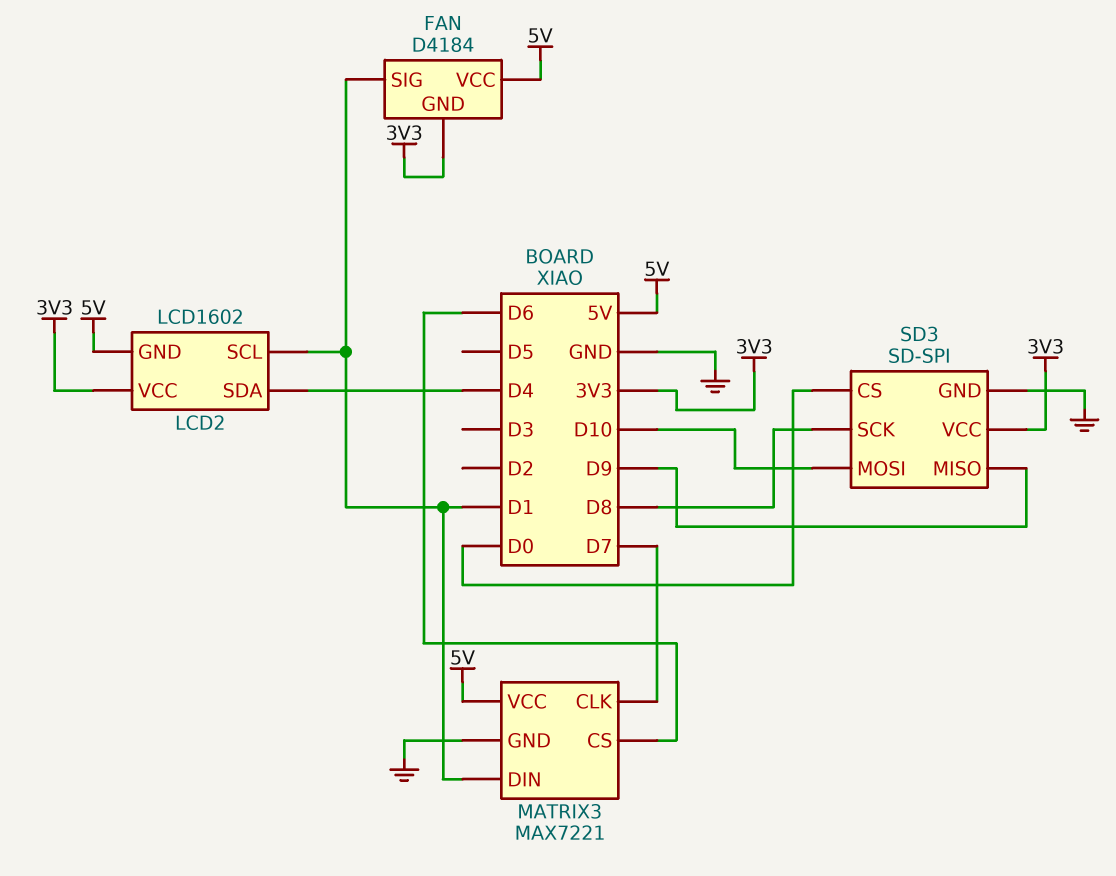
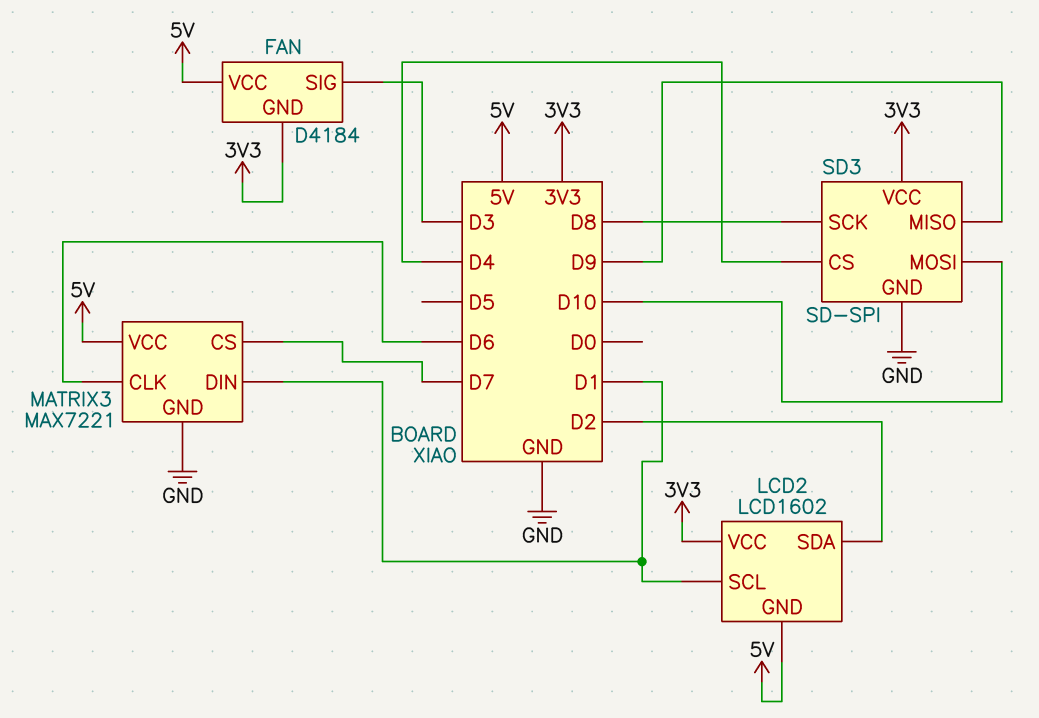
FAN pin SIG: D1 -> D3
LCD2 pin SDA: D4 -> D2
MATRIX3 pin CLK: D7 -> D6
MATRIX3 pin CS: D6 -> D7
SD3 pin CS: D0 -> D4

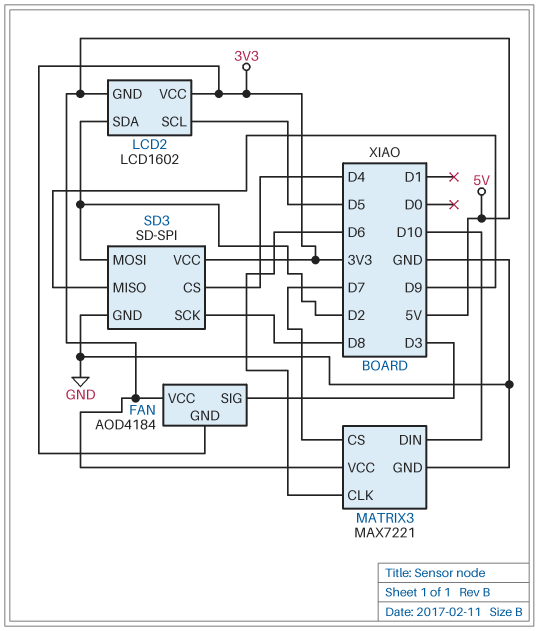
FAN: D4184 -> AOD4184
LCD2 pin SCL: D1 -> D5
MATRIX3 pin DIN: D1 -> D10
SD3 pin MOSI: D10 -> D2

